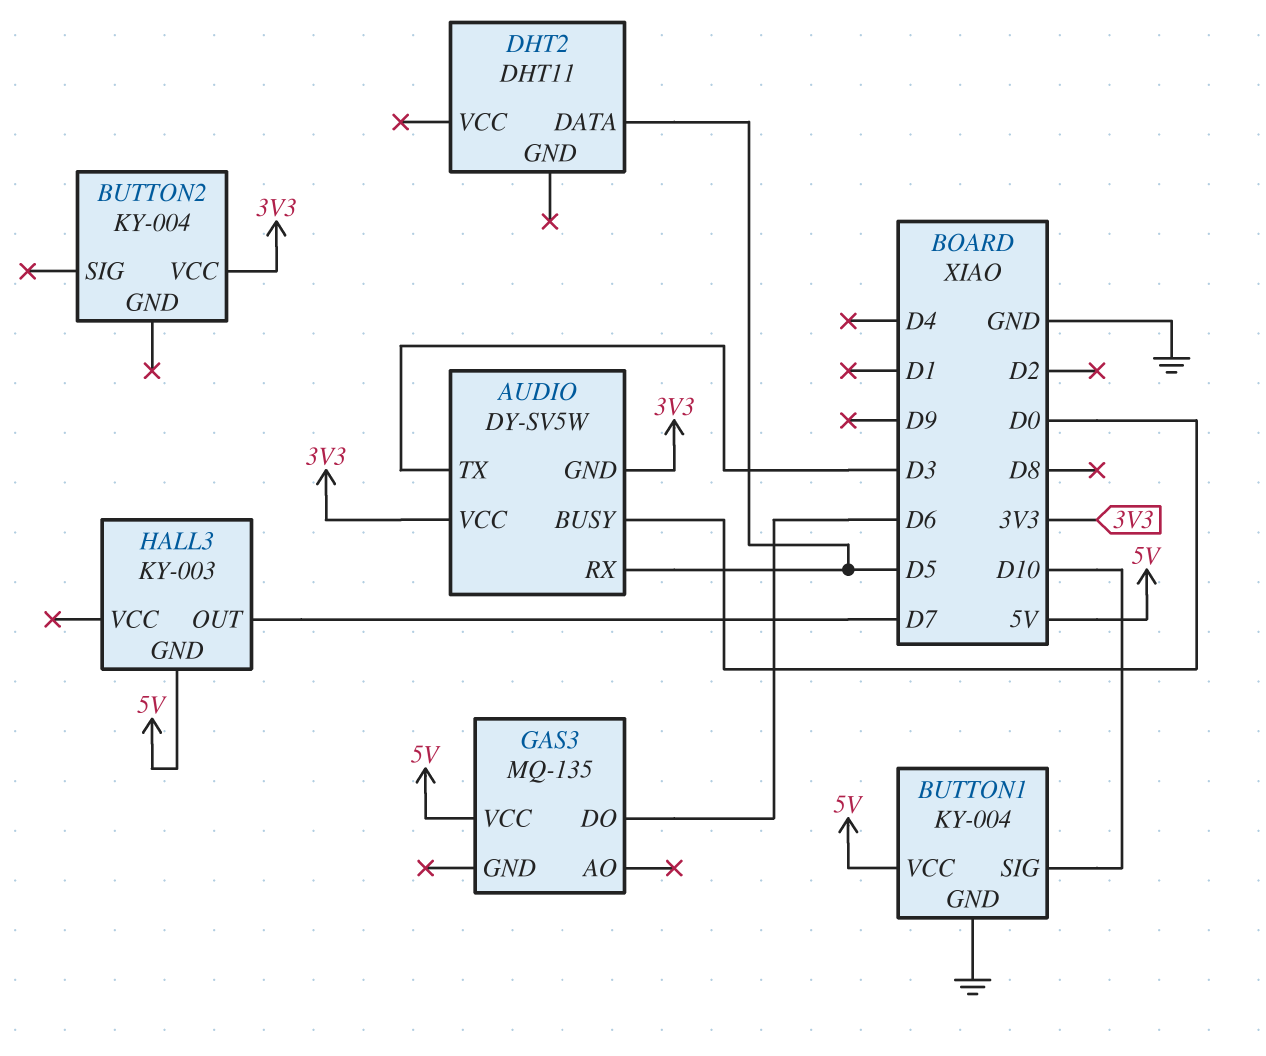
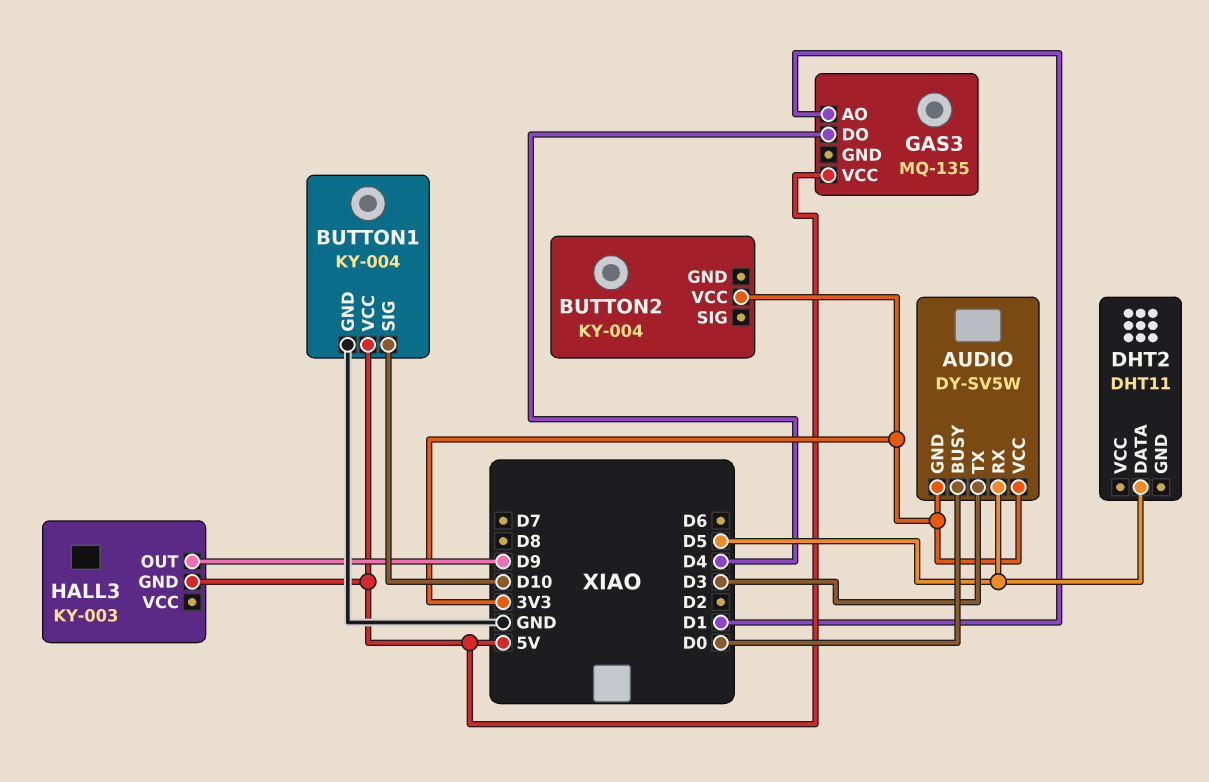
GAS3 pin AO: none -> D1
GAS3 pin DO: D6 -> D4
HALL3 pin OUT: D7 -> D9

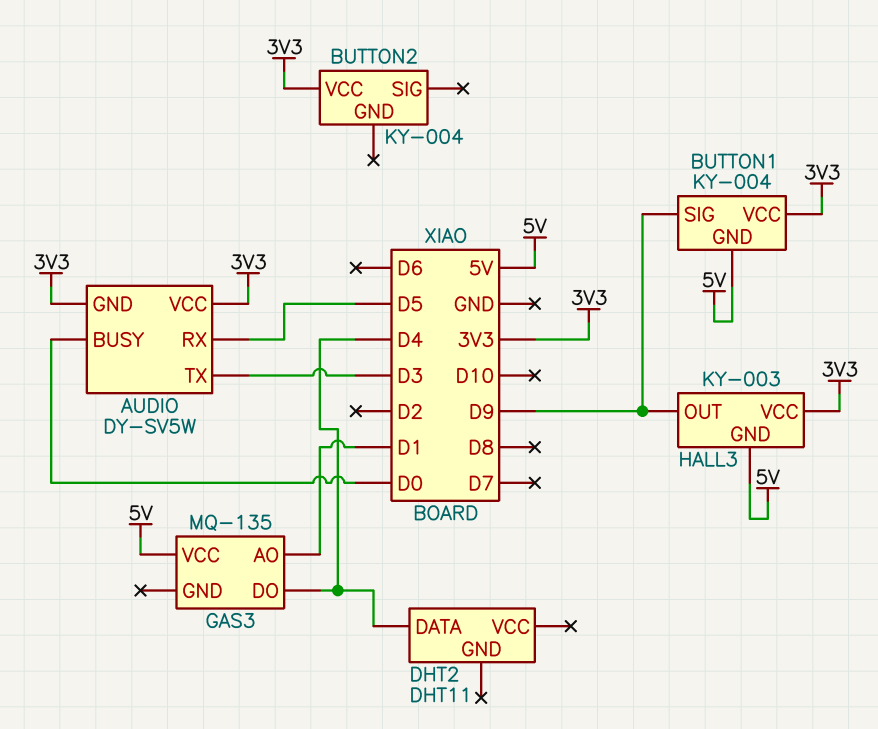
BUTTON1 pin GND: GND -> 5V
BUTTON1 pin SIG: D10 -> D9
BUTTON1 pin VCC: 5V -> 3V3
DHT2 pin DATA: D5 -> D4
HALL3 pin VCC: none -> 3V3

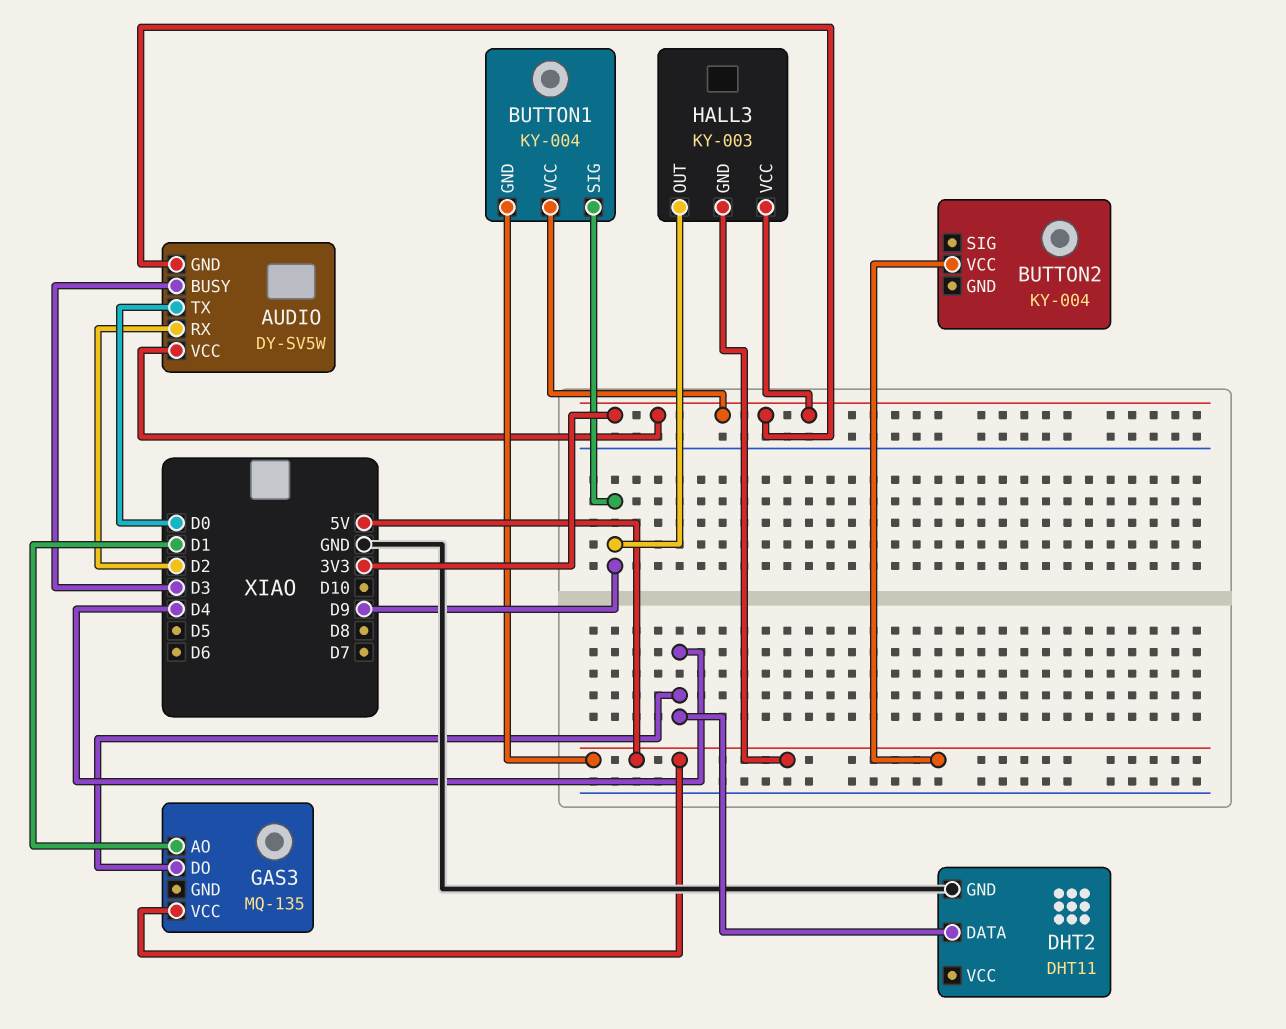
AUDIO pin BUSY: D0 -> D3
AUDIO pin RX: D5 -> D2
AUDIO pin TX: D3 -> D0
BUTTON2 pin VCC: 3V3 -> 5V
DHT2 pin GND: none -> GND

